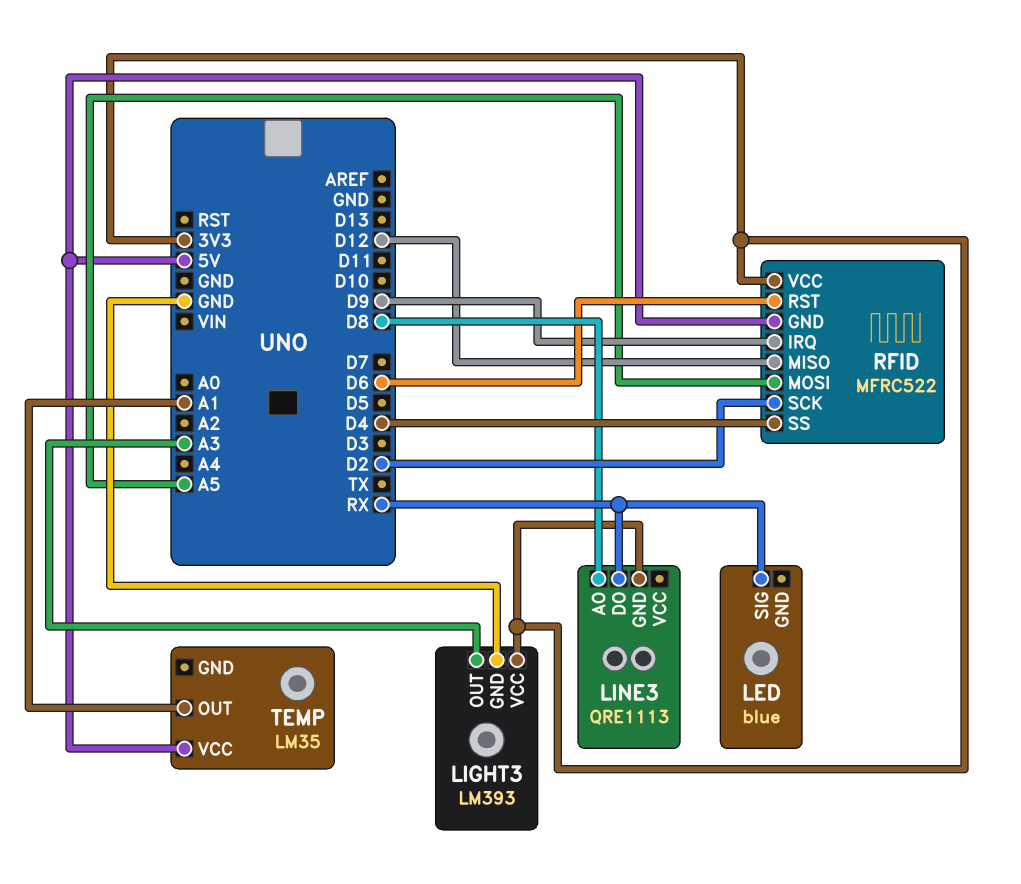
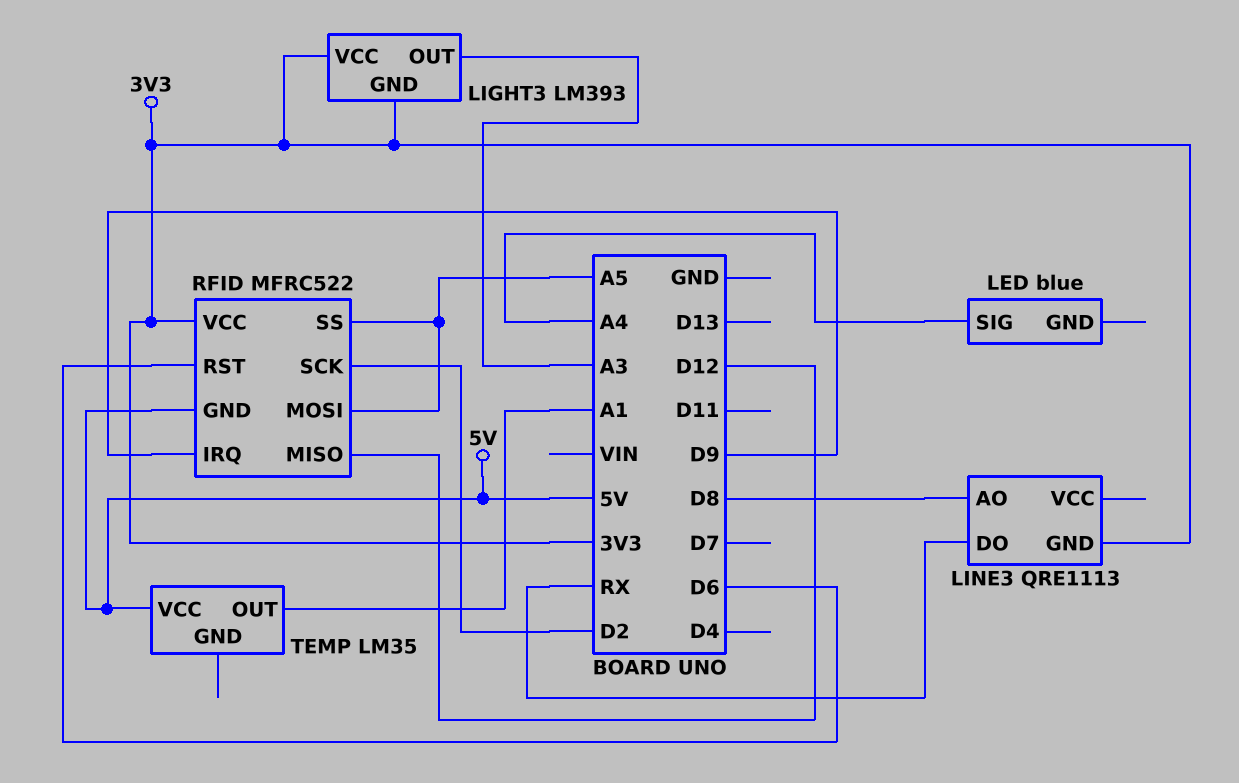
LED pin SIG: RX -> A4
LIGHT3 pin GND: GND -> 3V3
RFID pin SS: D4 -> A5

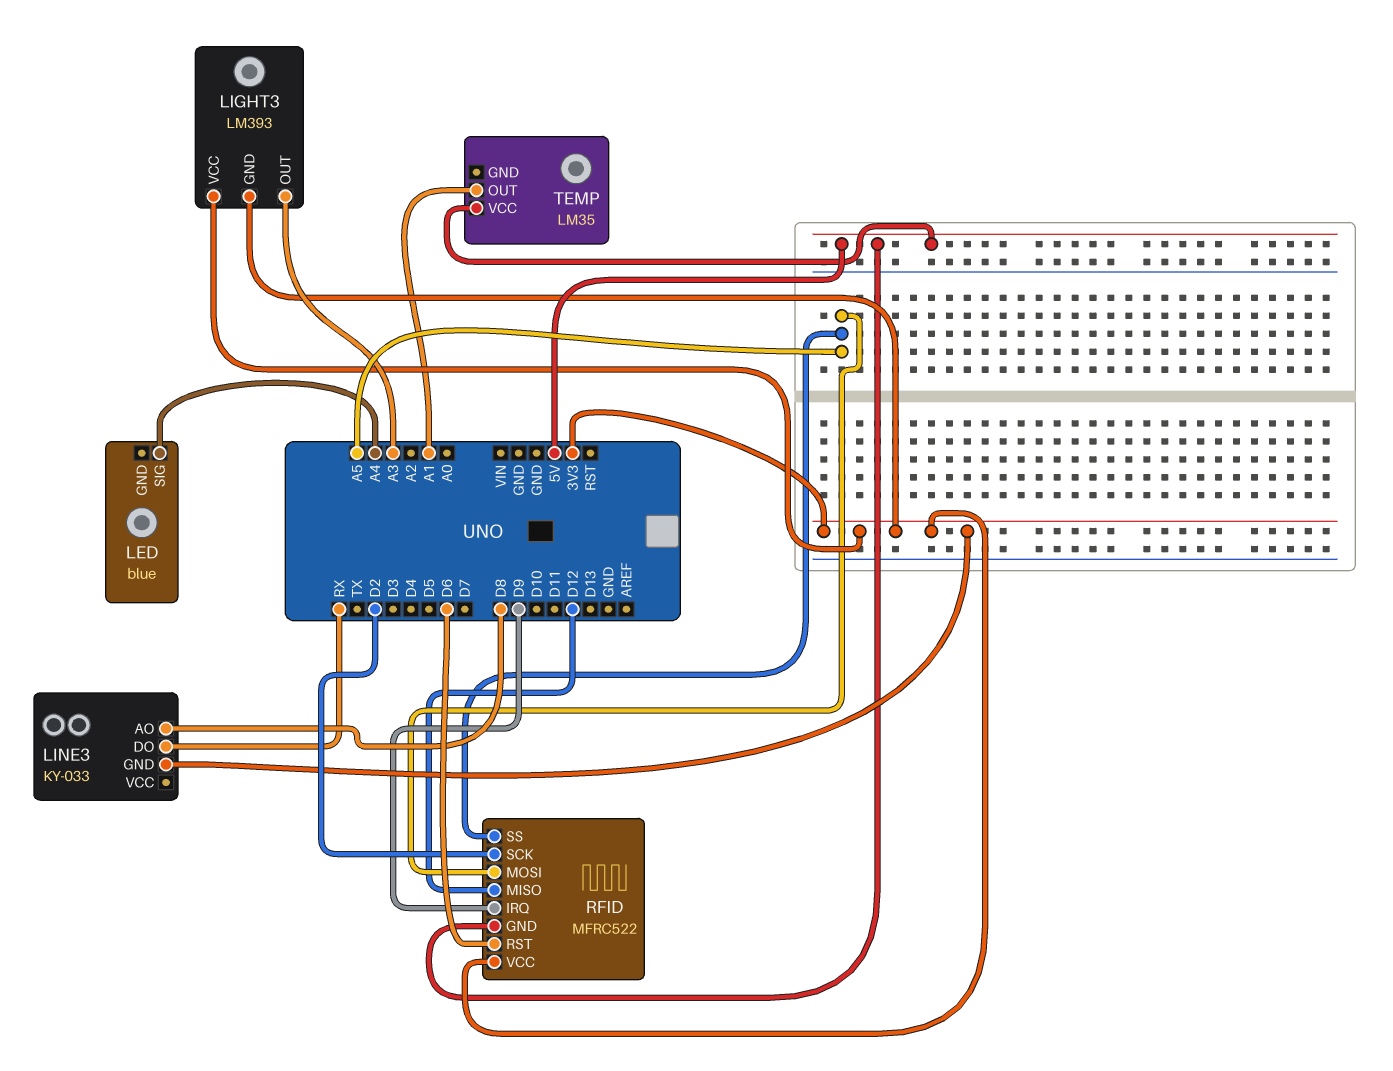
LINE3: QRE1113 -> KY-033

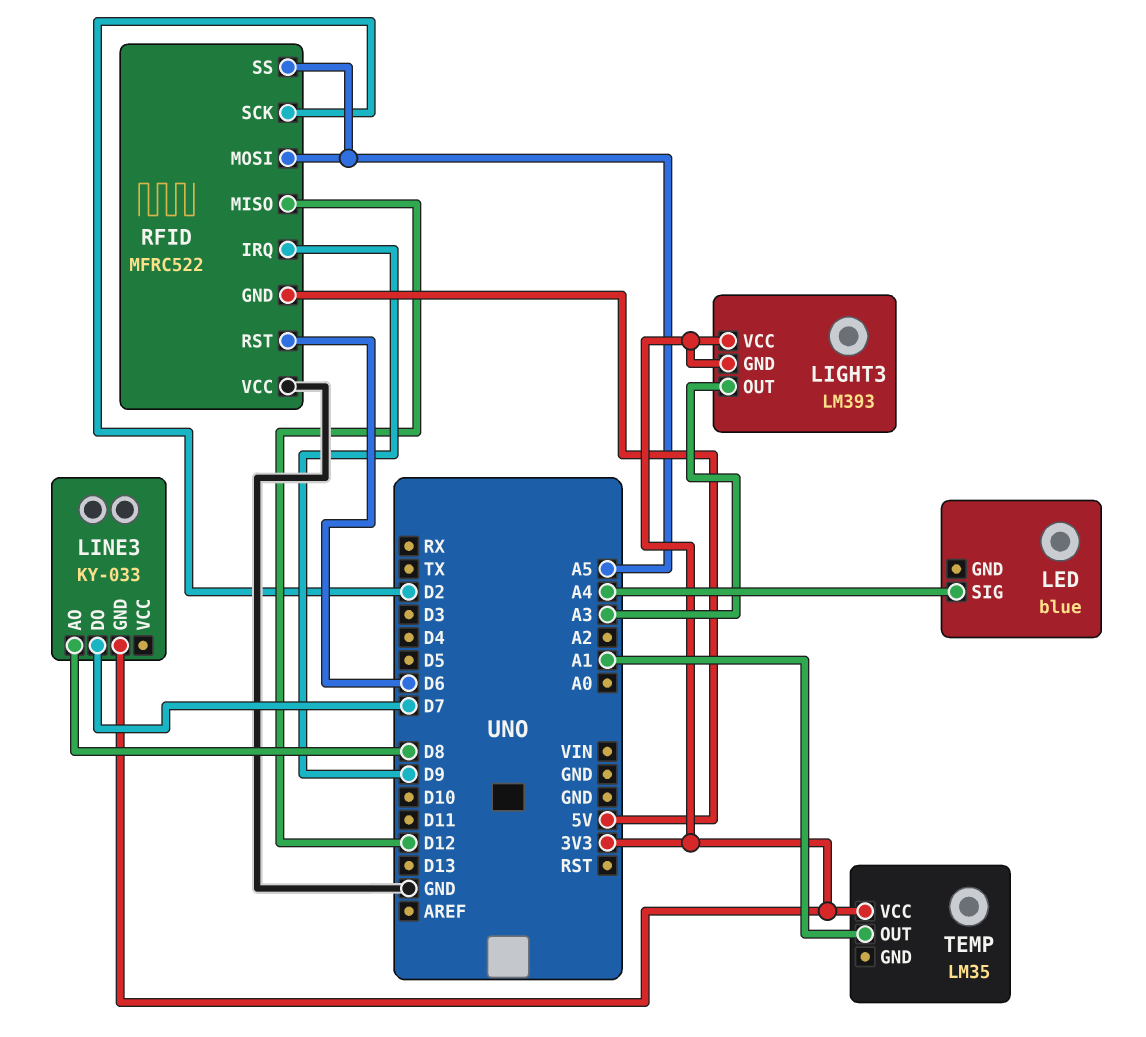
LINE3 pin DO: RX -> D7
RFID pin VCC: 3V3 -> GND
TEMP pin VCC: 5V -> 3V3

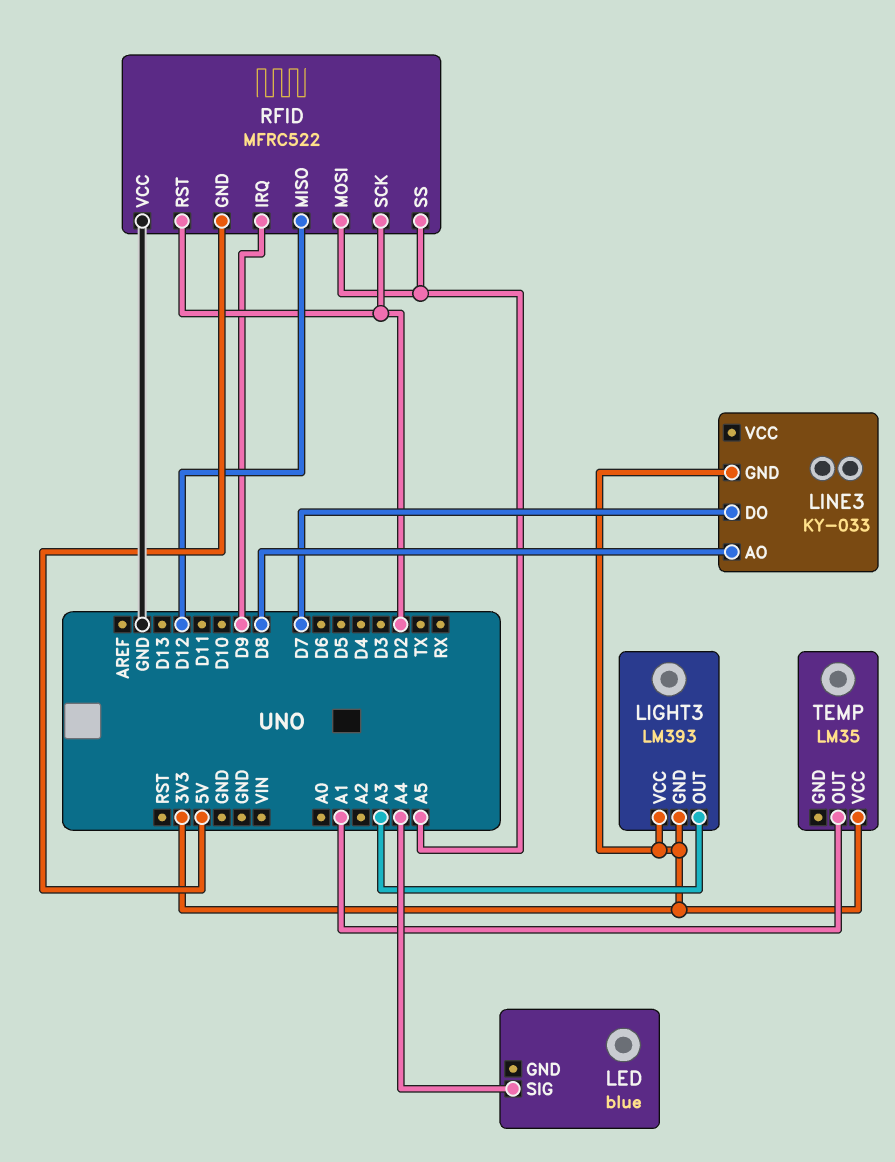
RFID pin RST: D6 -> D2

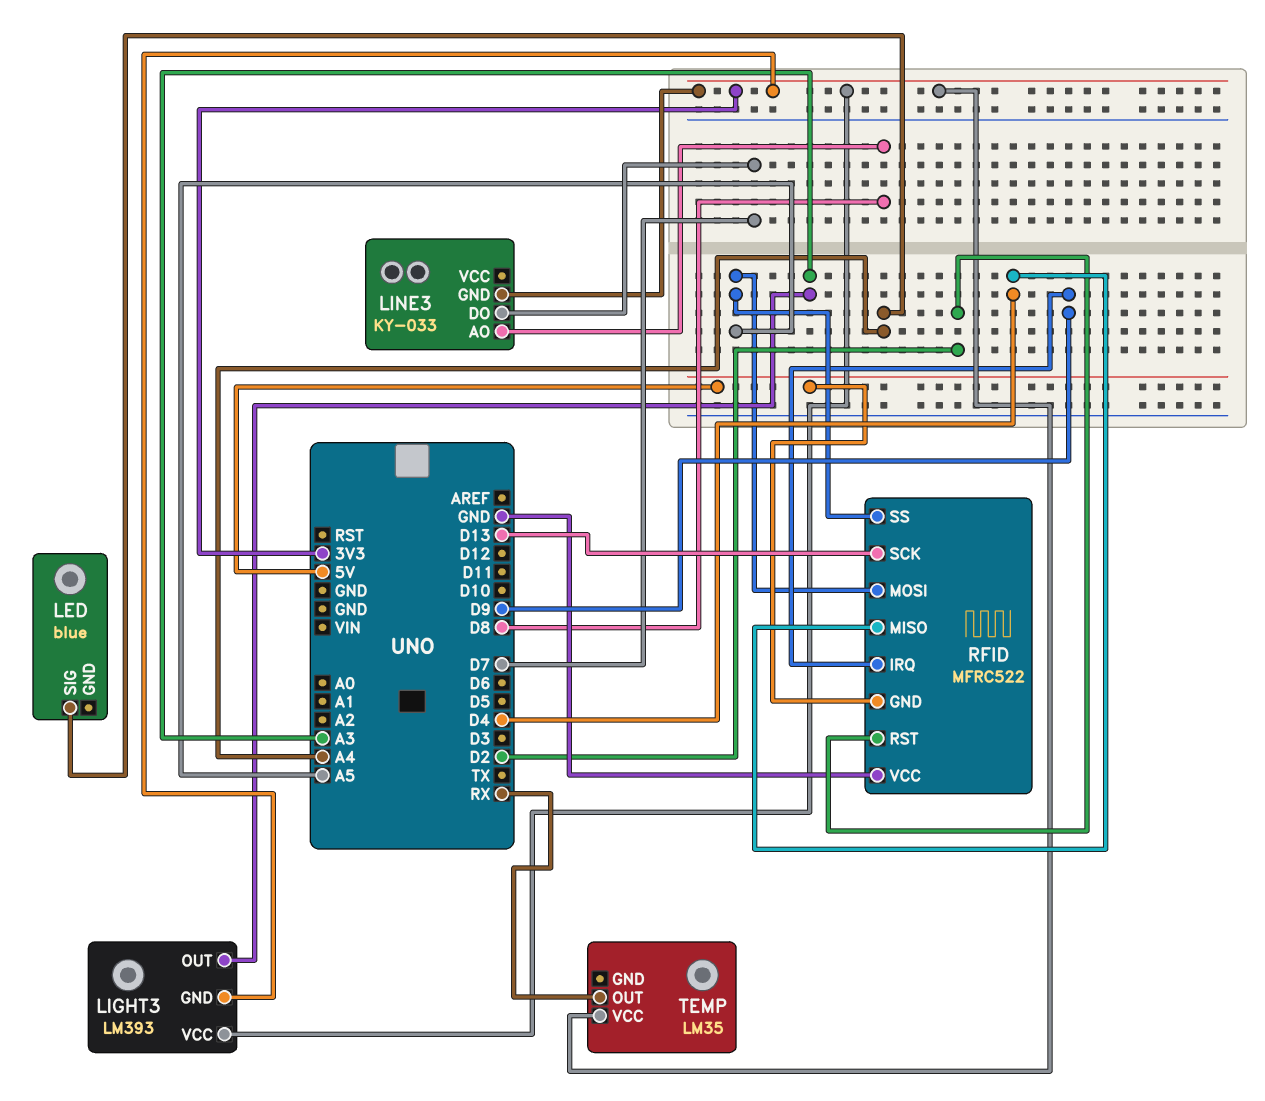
RFID pin MISO: D12 -> D4
RFID pin SCK: D2 -> D13
TEMP pin OUT: A1 -> RX

